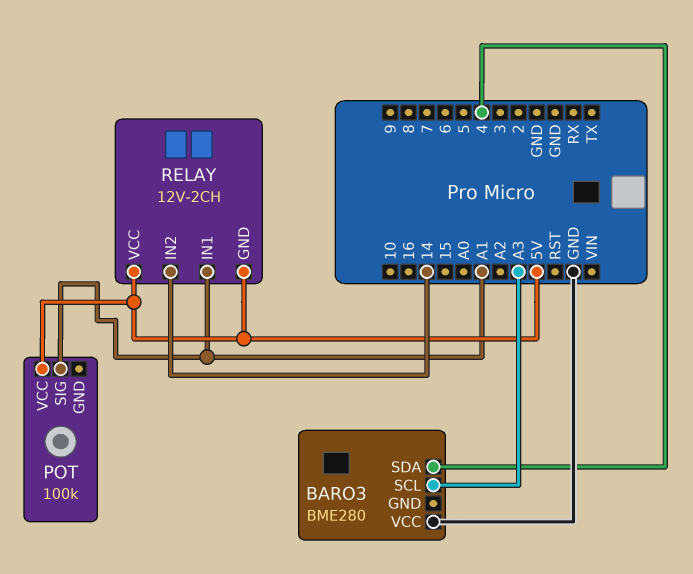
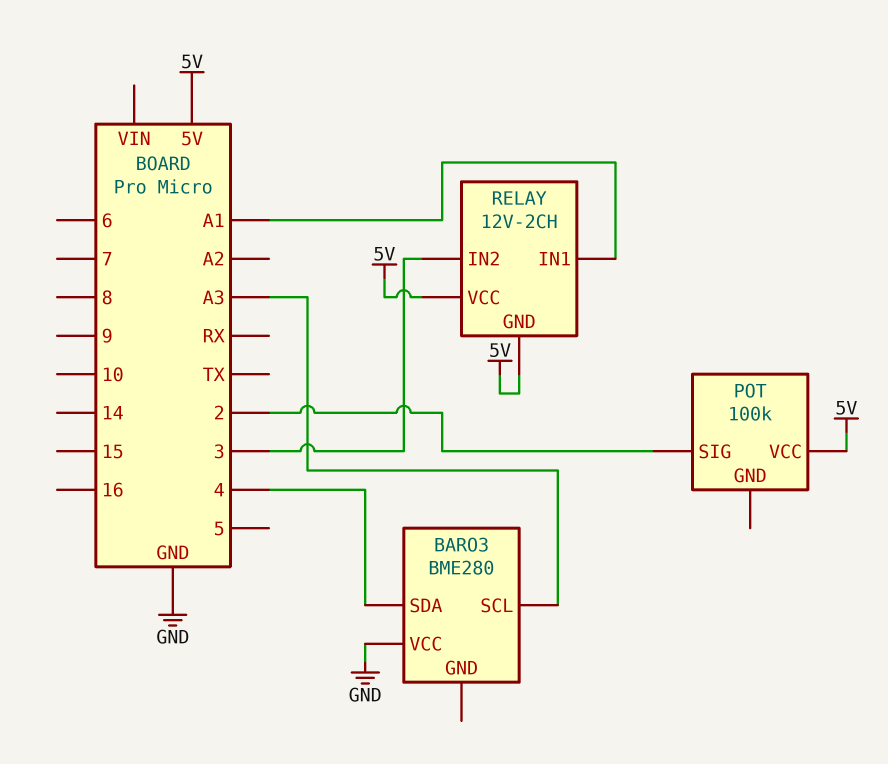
POT pin SIG: A1 -> 2
RELAY pin IN2: 14 -> 3

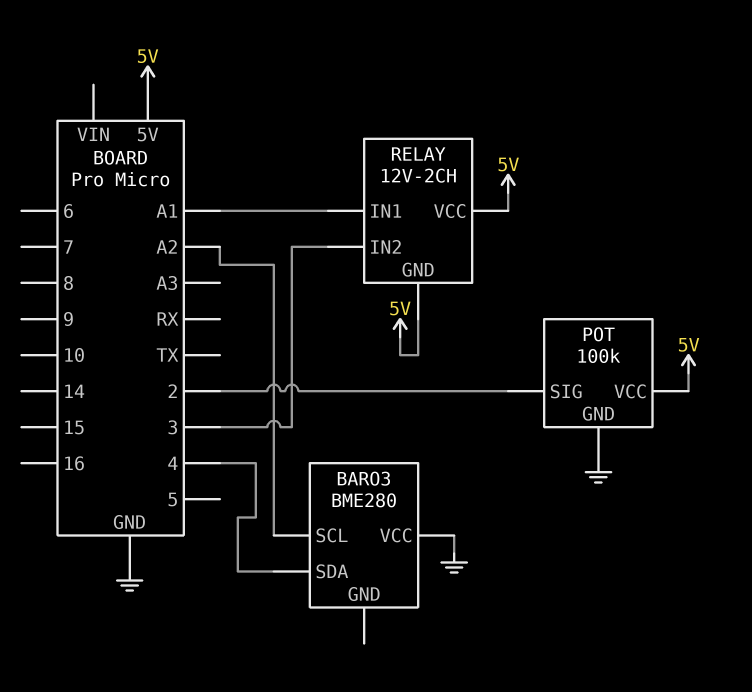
BARO3 pin SCL: A3 -> A2
POT pin GND: none -> GND

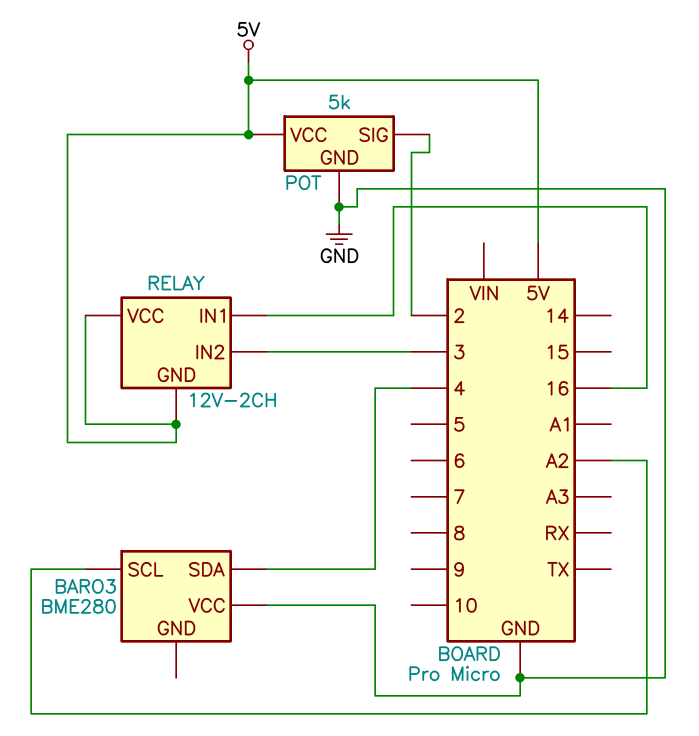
POT: 100k -> 5k
RELAY pin IN1: A1 -> 16

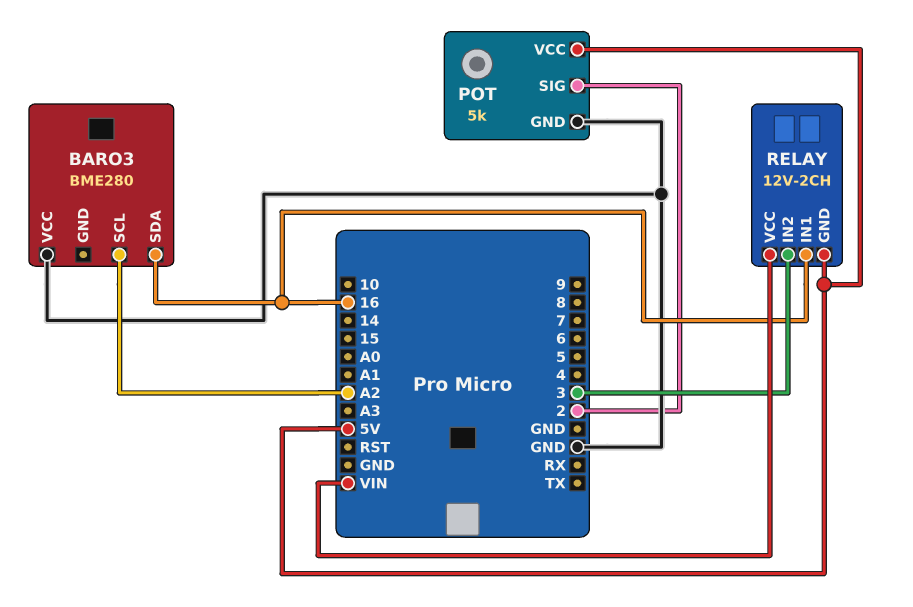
BARO3 pin SDA: 4 -> 16
RELAY pin VCC: 5V -> VIN

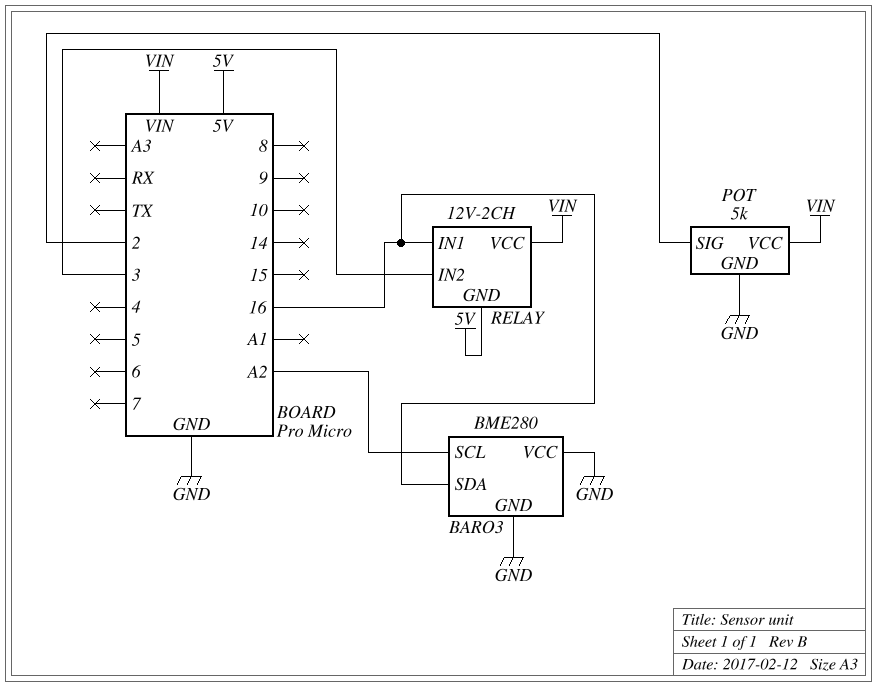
BARO3 pin GND: none -> GND
POT pin VCC: 5V -> VIN

